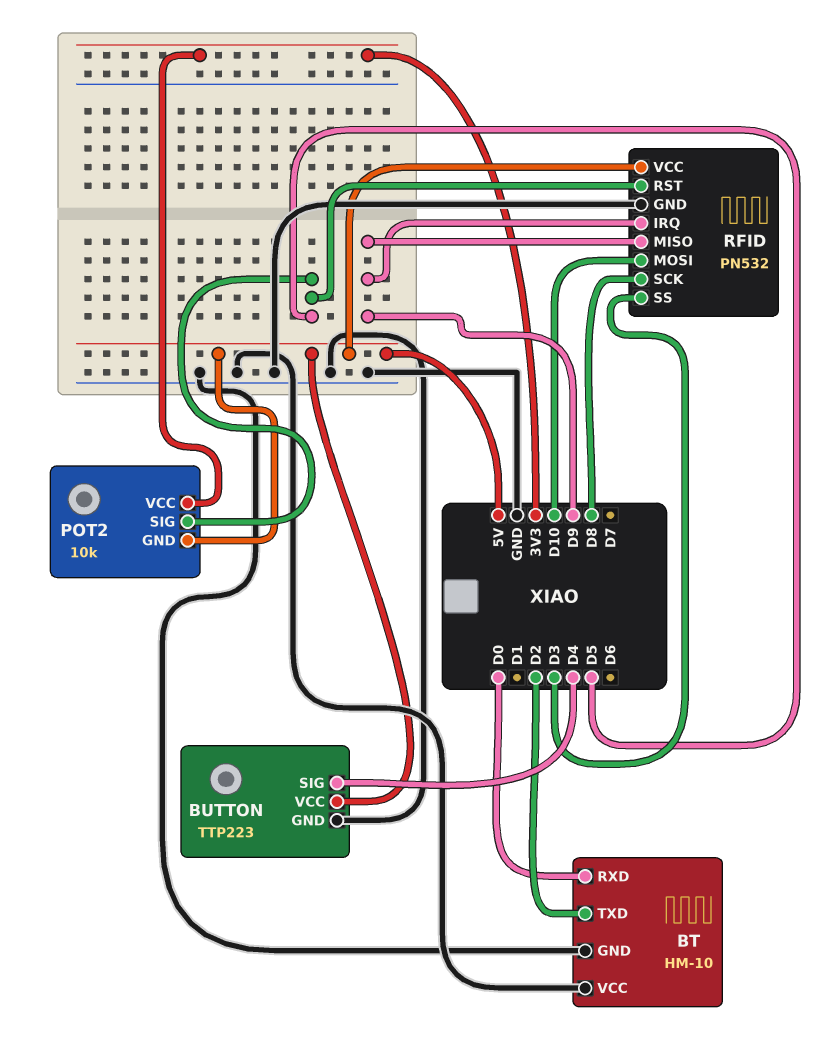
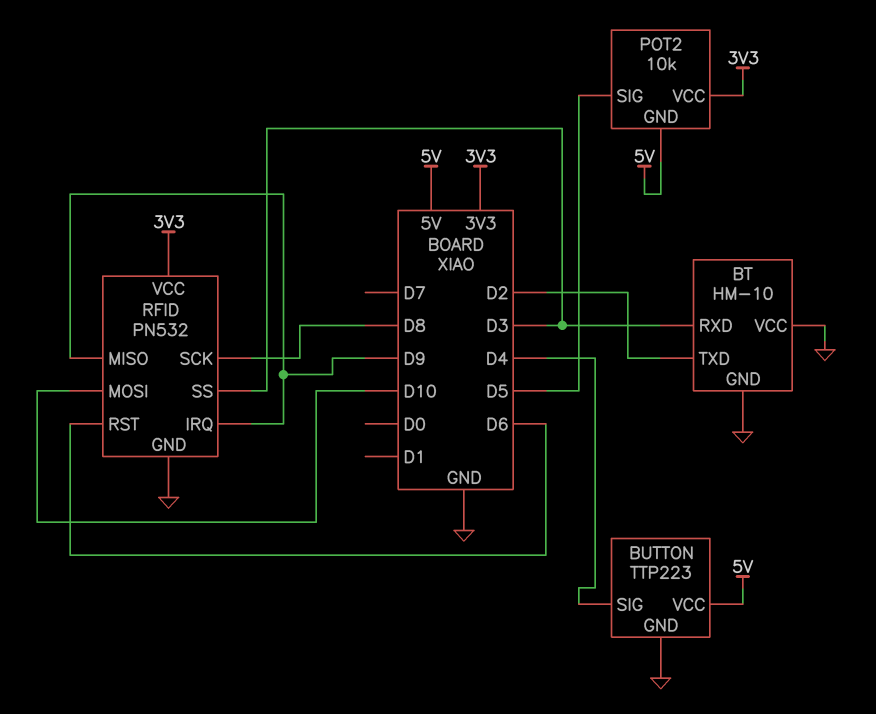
BT pin RXD: D0 -> D3
RFID pin RST: D5 -> D6
RFID pin VCC: 5V -> 3V3

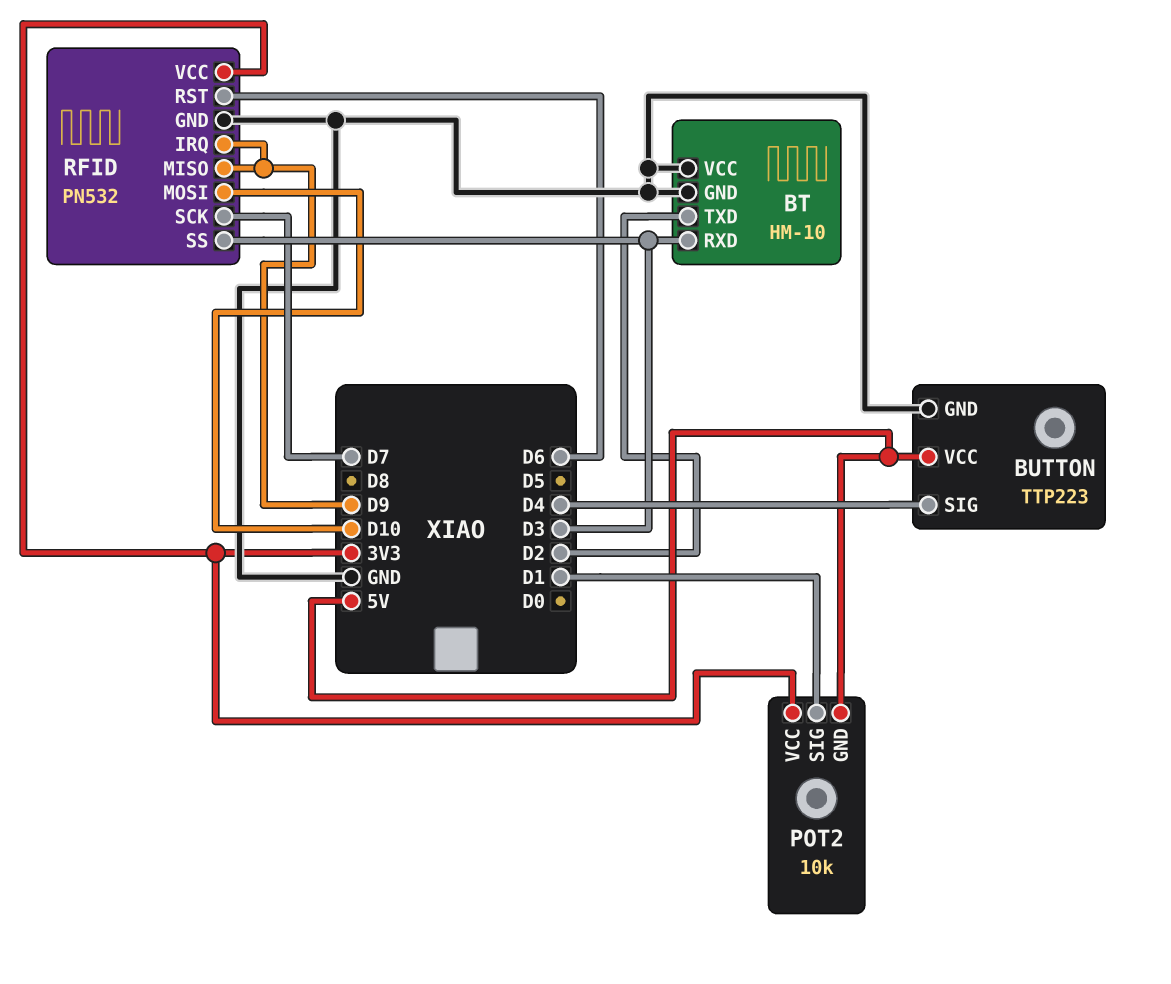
POT2 pin SIG: D5 -> D1
RFID pin SCK: D8 -> D7

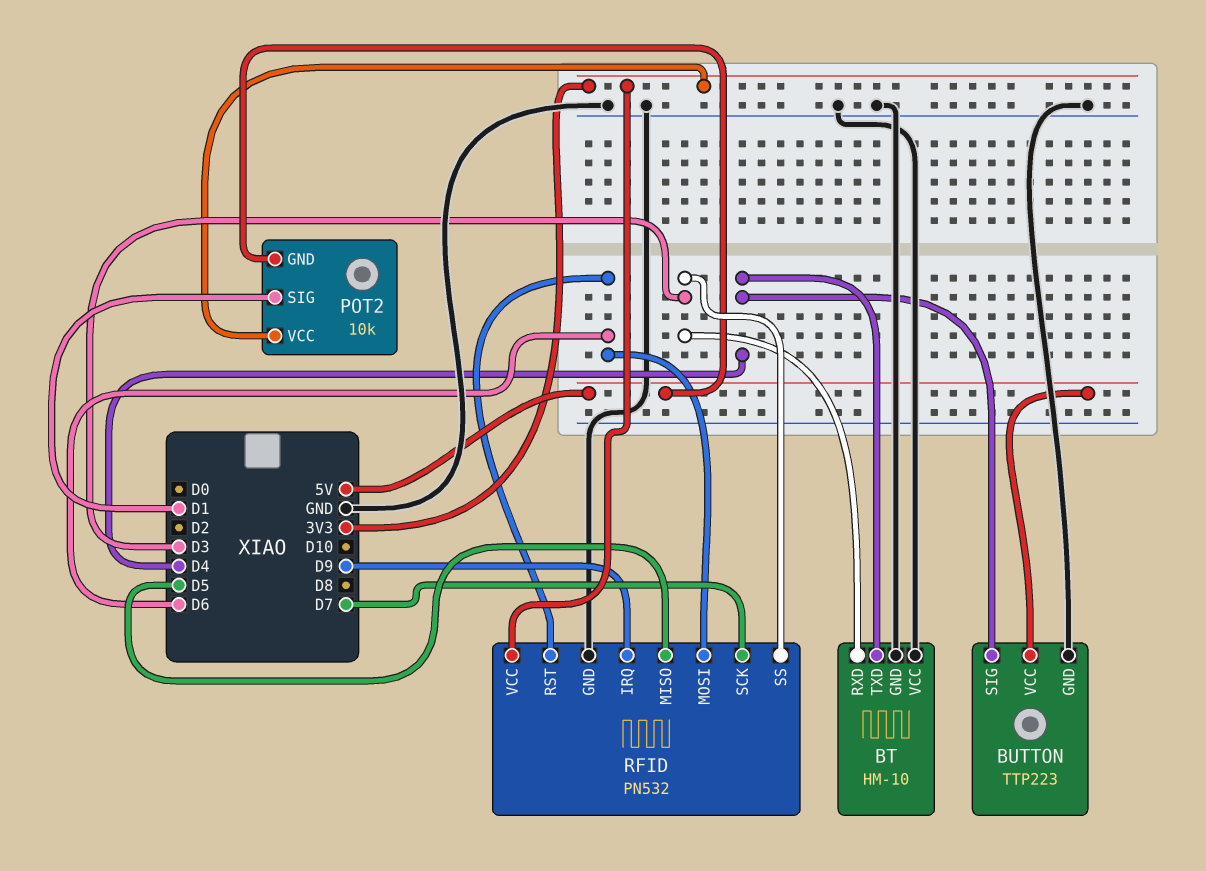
BT pin TXD: D2 -> D4
RFID pin MISO: D9 -> D5
RFID pin MOSI: D10 -> D6

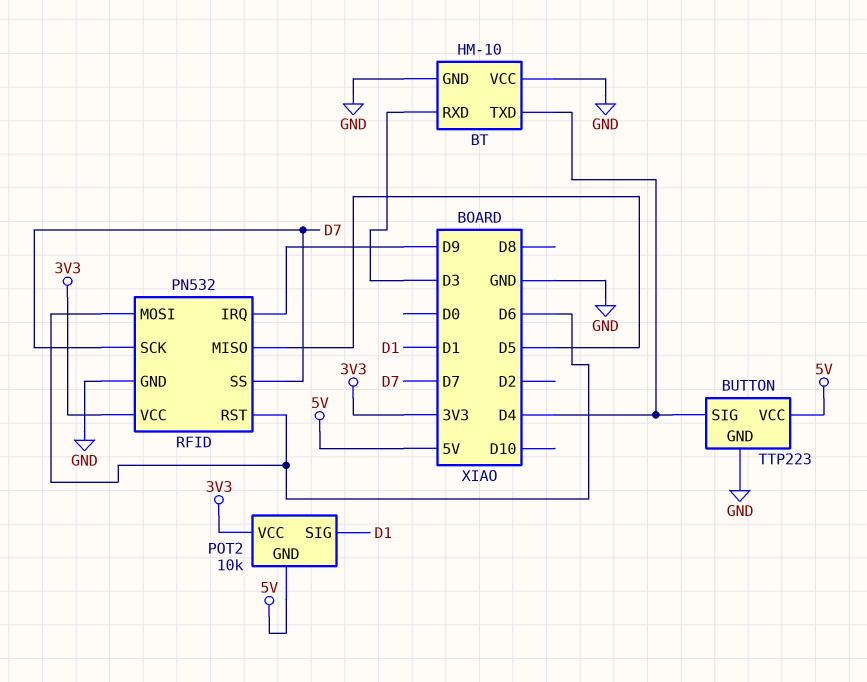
RFID pin SS: D3 -> D7

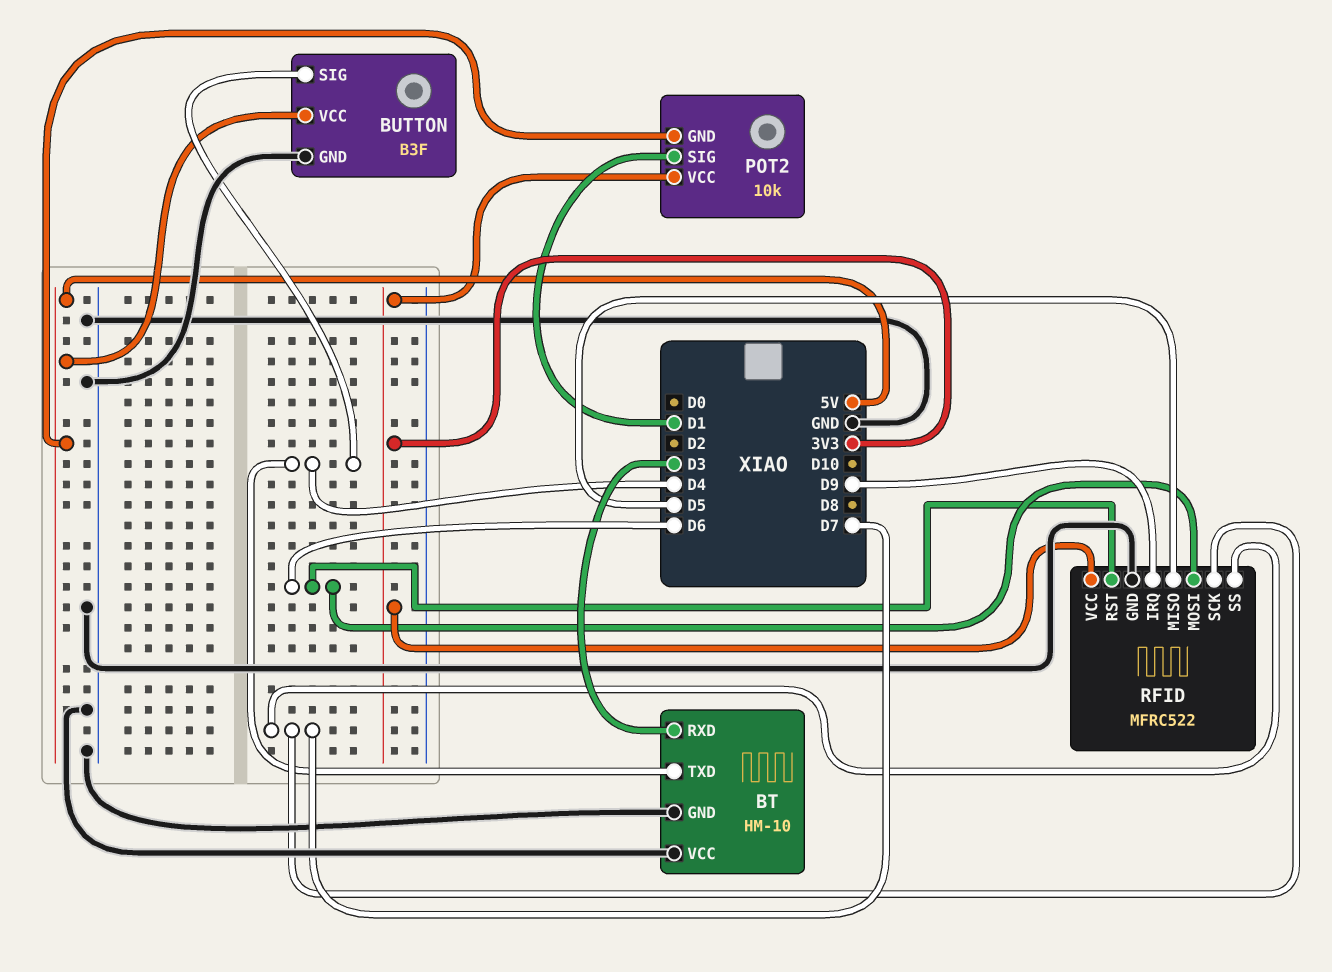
BUTTON: TTP223 -> B3F
RFID: PN532 -> MFRC522

